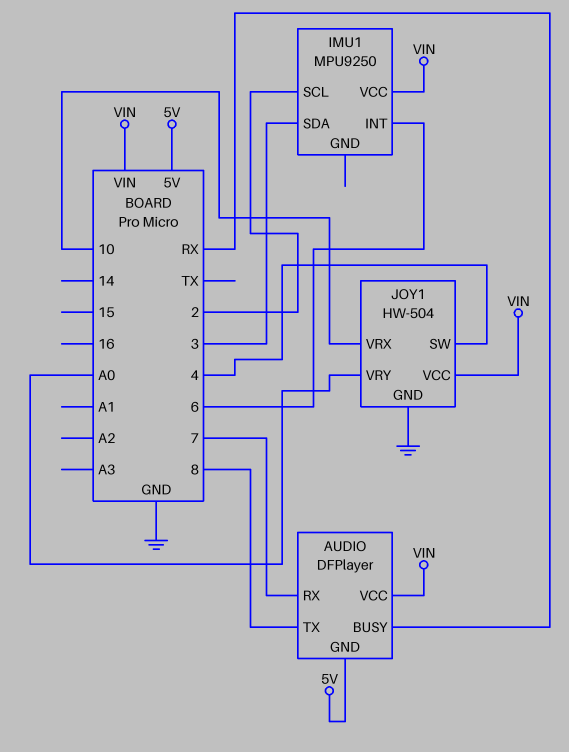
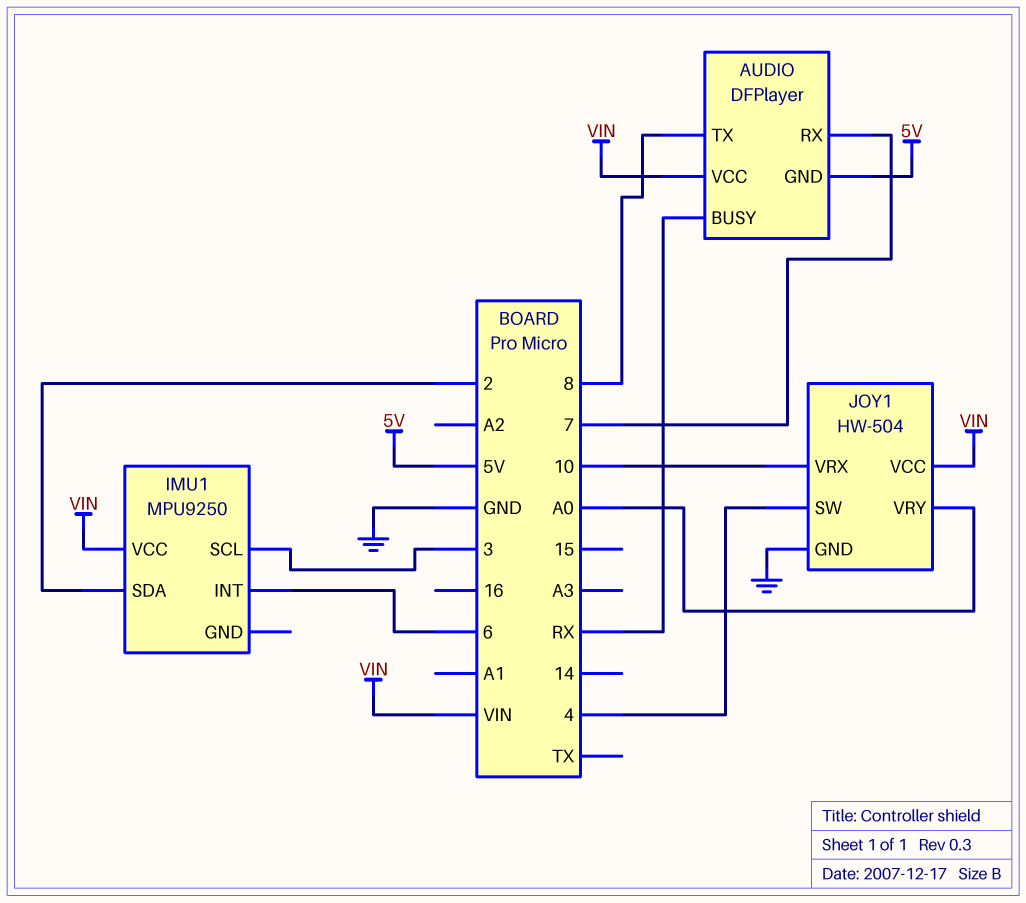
IMU1 pin SCL: 2 -> 3
IMU1 pin SDA: 3 -> 2

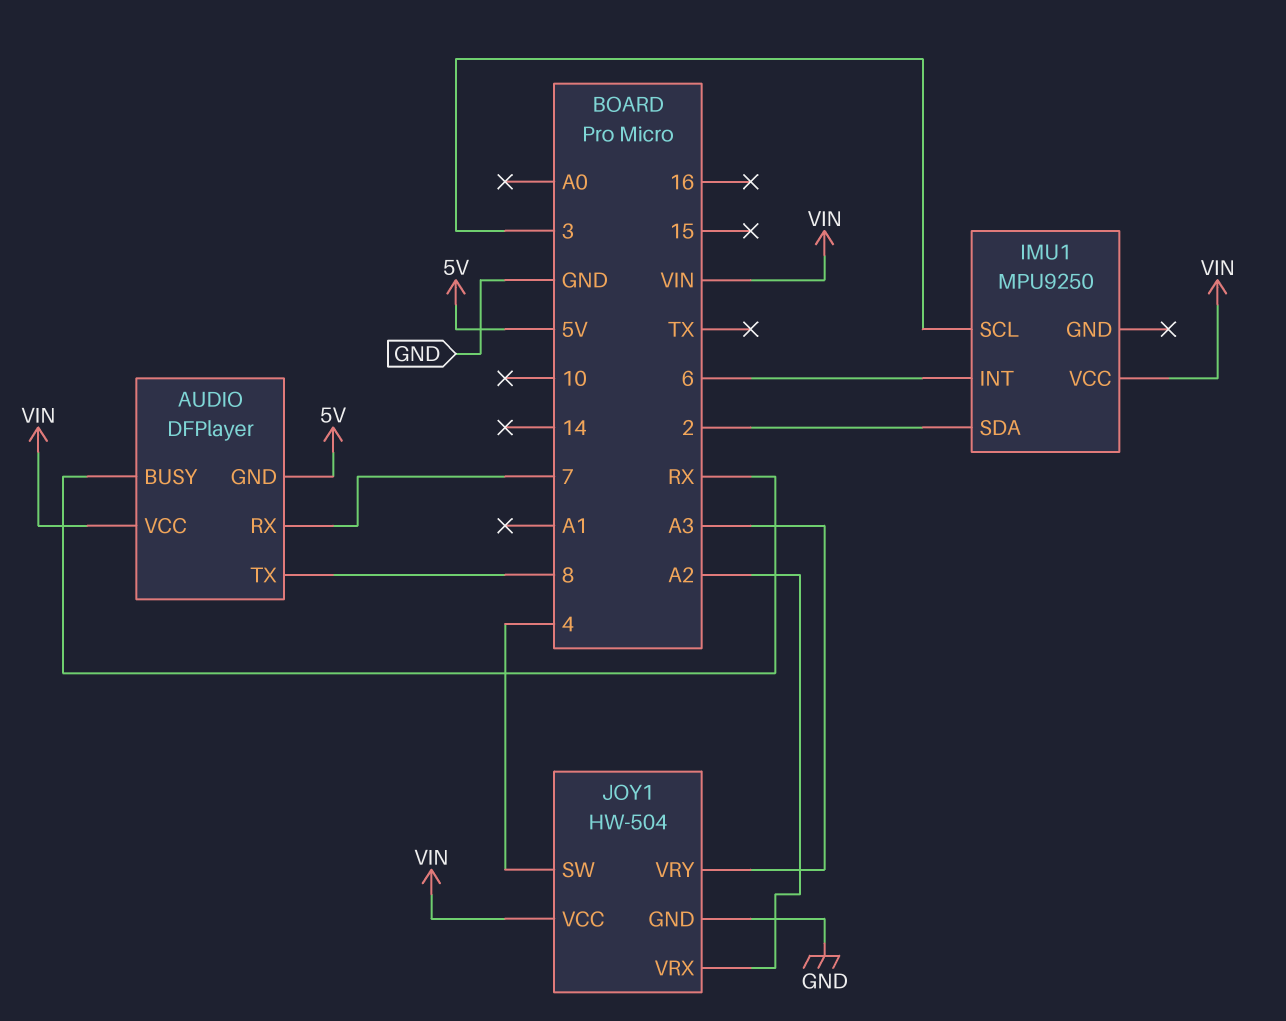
JOY1 pin VRX: 10 -> A2
JOY1 pin VRY: A0 -> A3

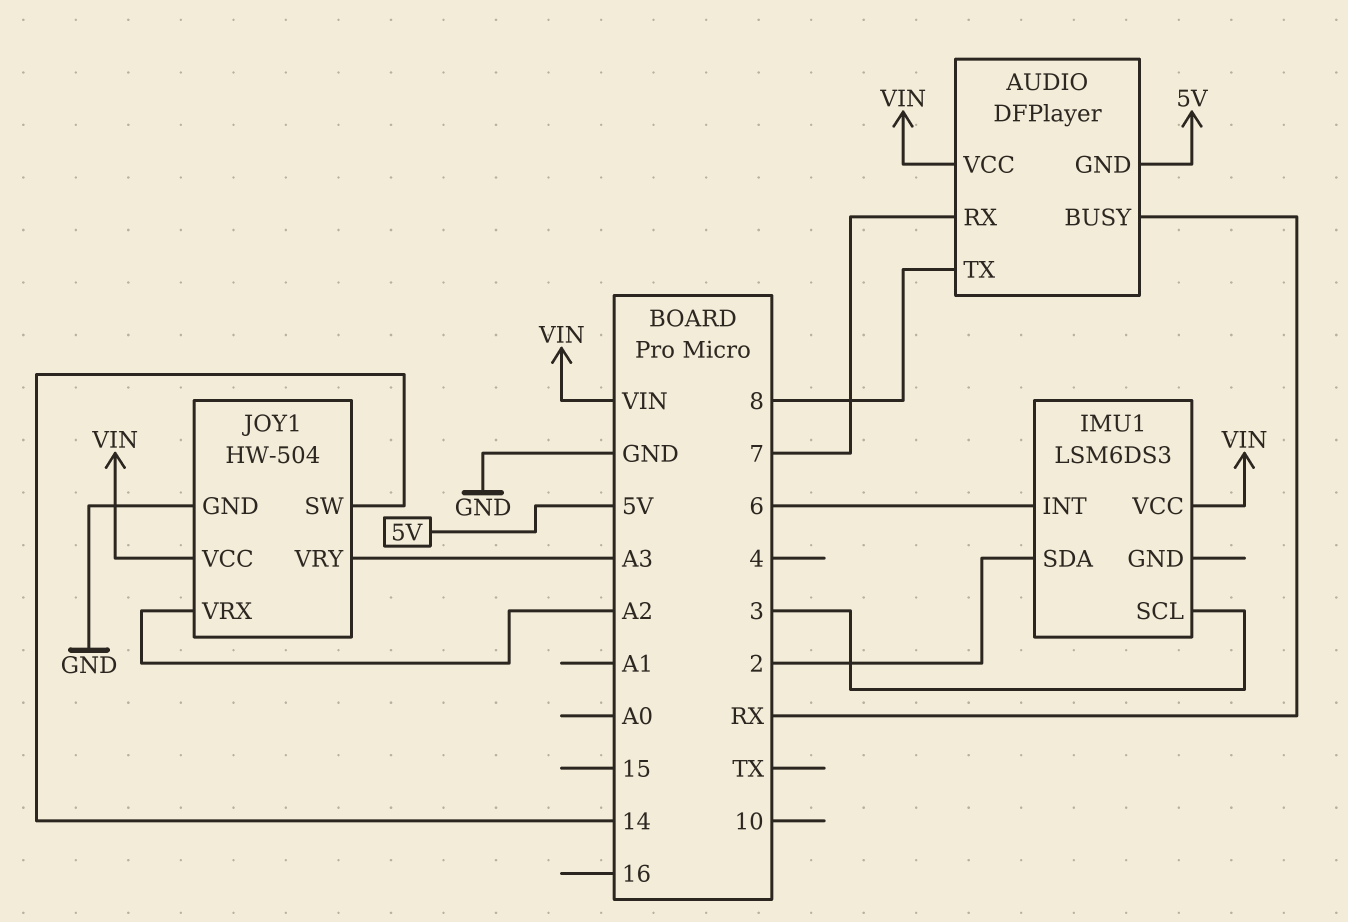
IMU1: MPU9250 -> LSM6DS3
JOY1 pin SW: 4 -> 14

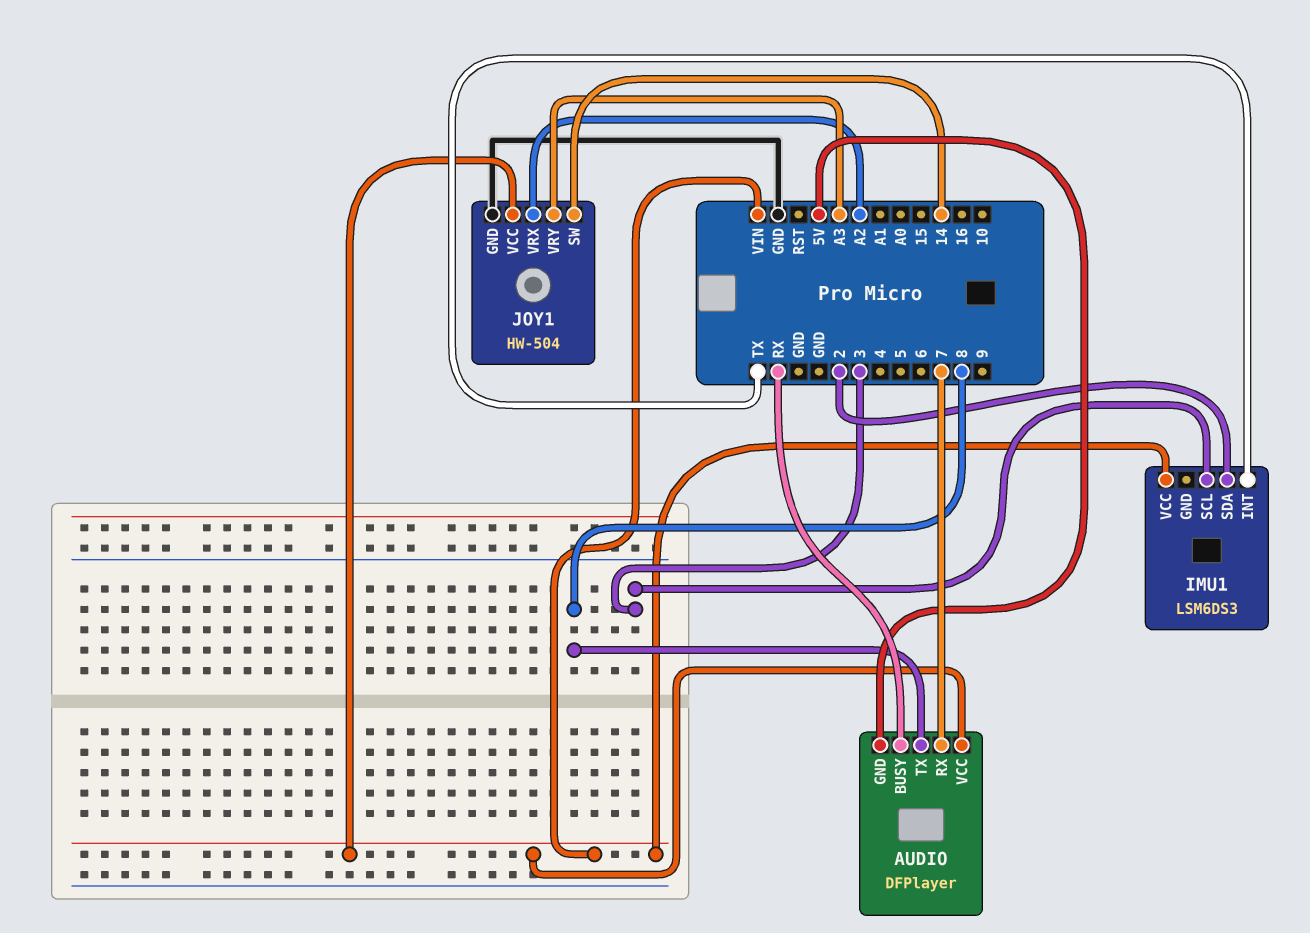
IMU1 pin INT: 6 -> TX

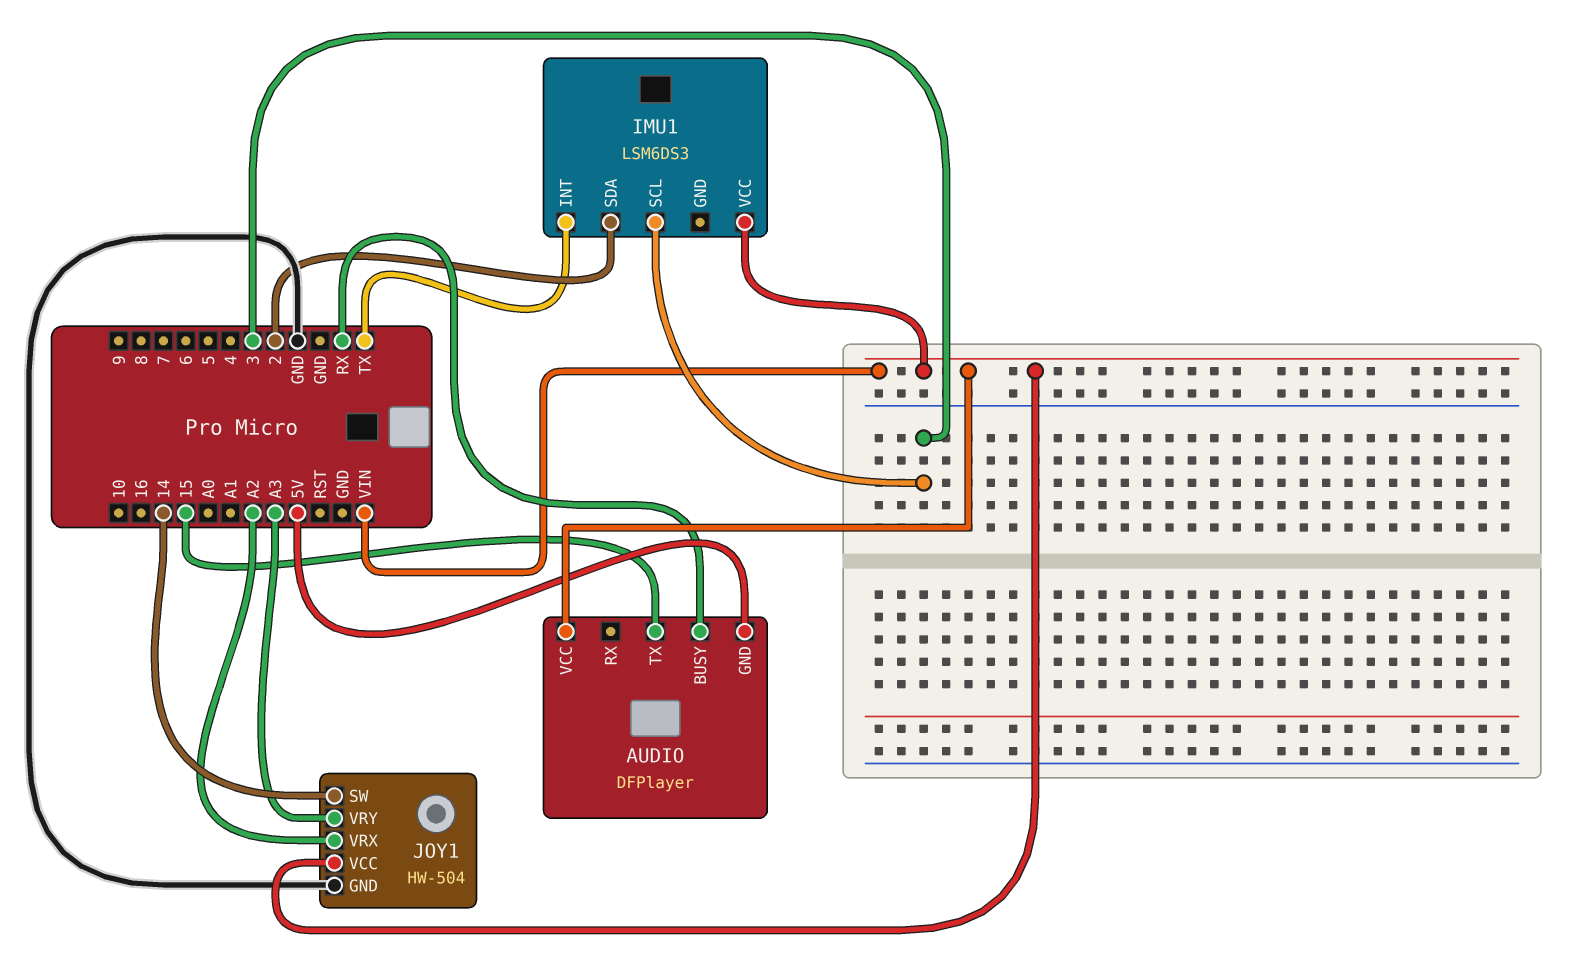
AUDIO pin RX: 7 -> none
AUDIO pin TX: 8 -> 15

